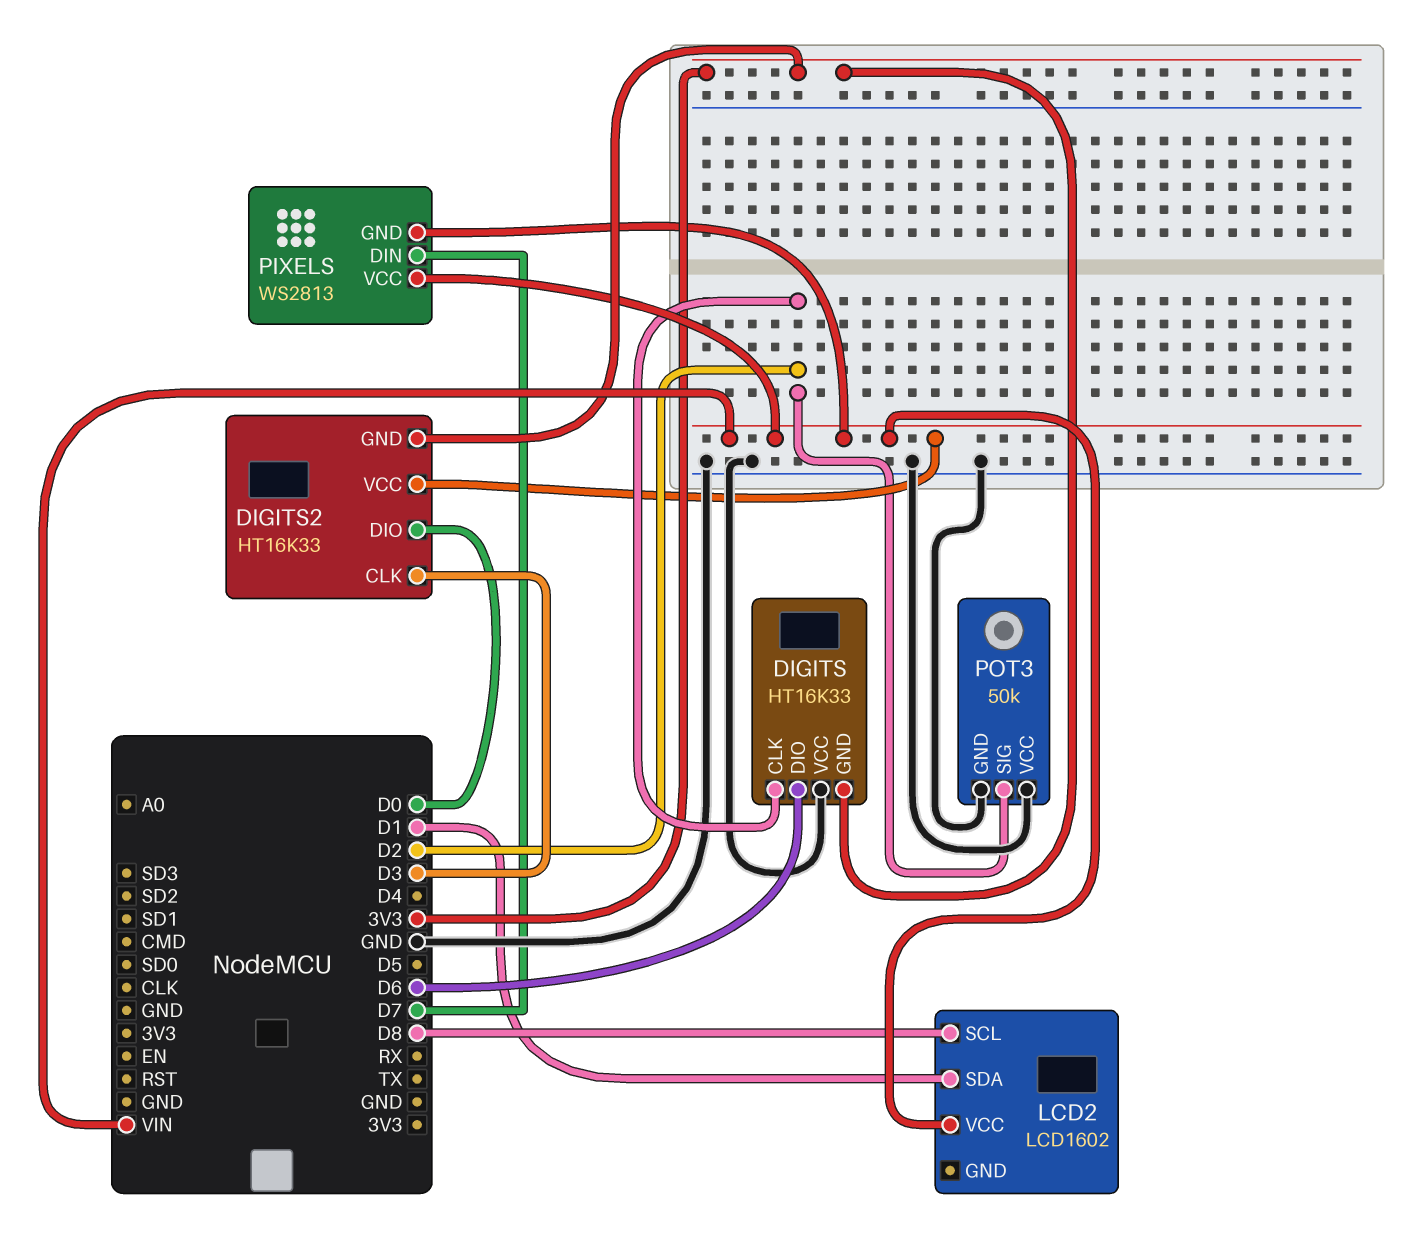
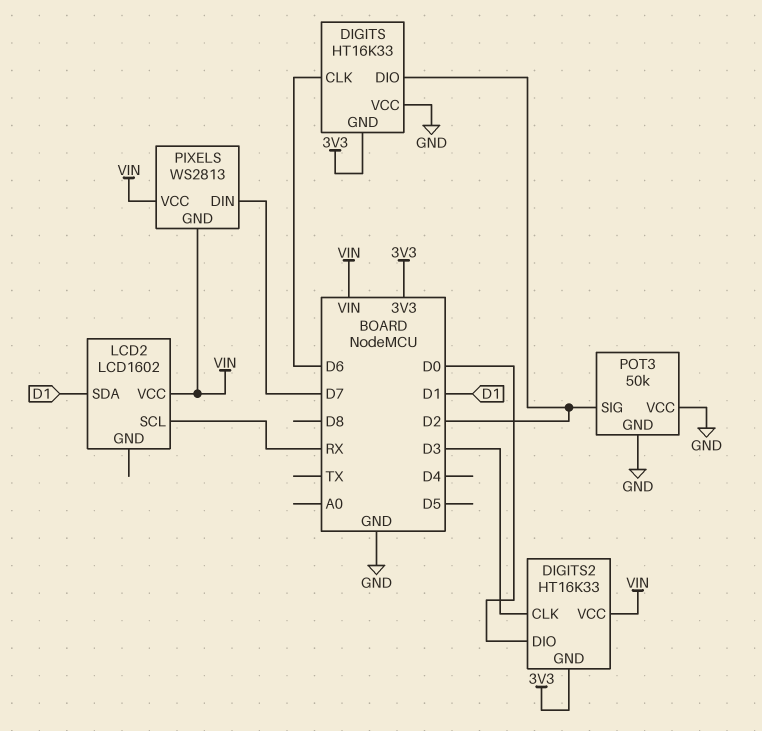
DIGITS pin CLK: D2 -> D6
DIGITS pin DIO: D6 -> D2
LCD2 pin SCL: D8 -> RX

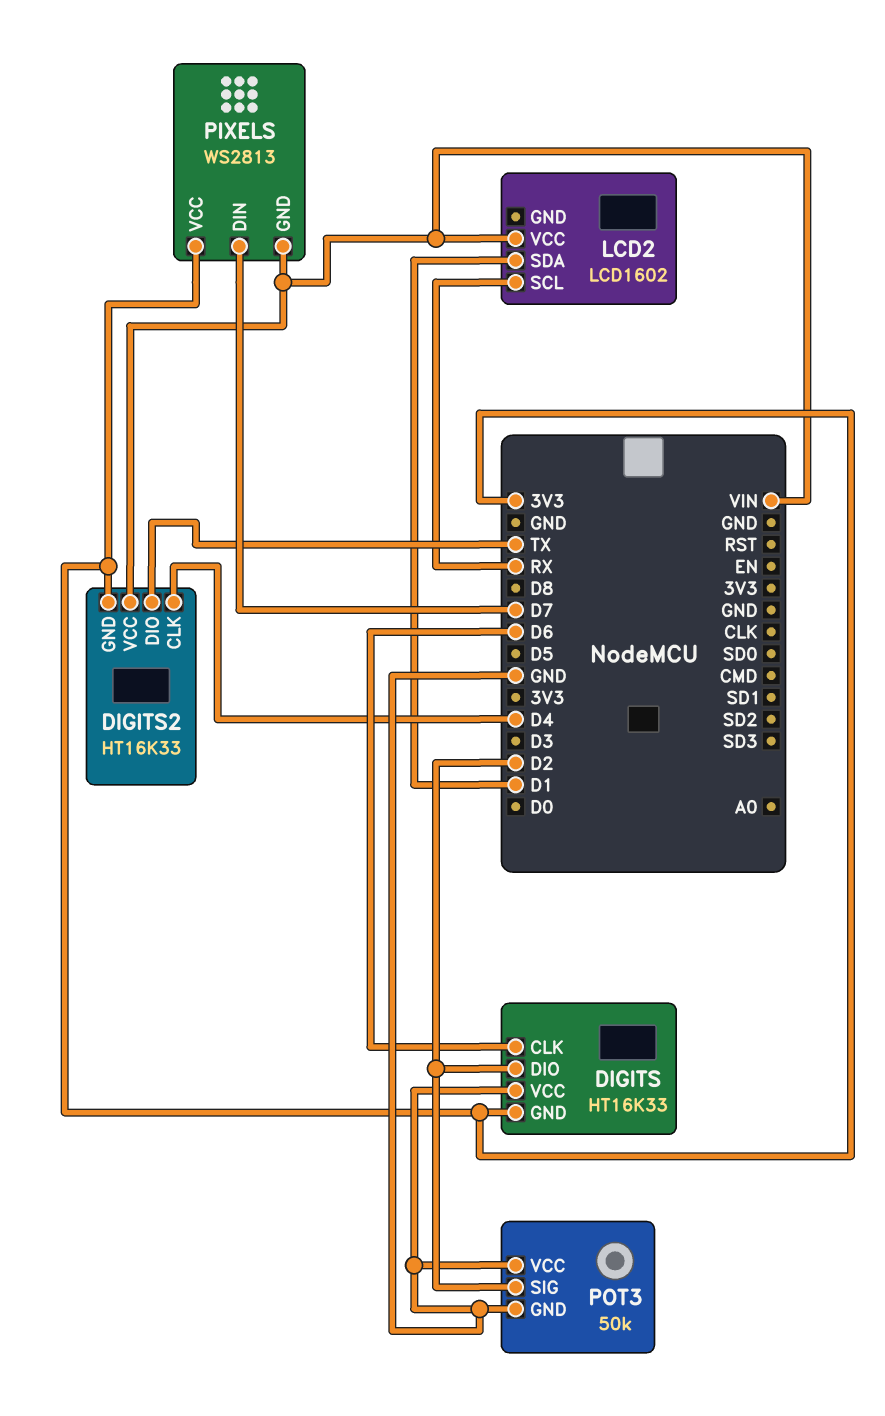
DIGITS2 pin CLK: D3 -> D4
DIGITS2 pin DIO: D0 -> TX
PIXELS pin VCC: VIN -> 3V3

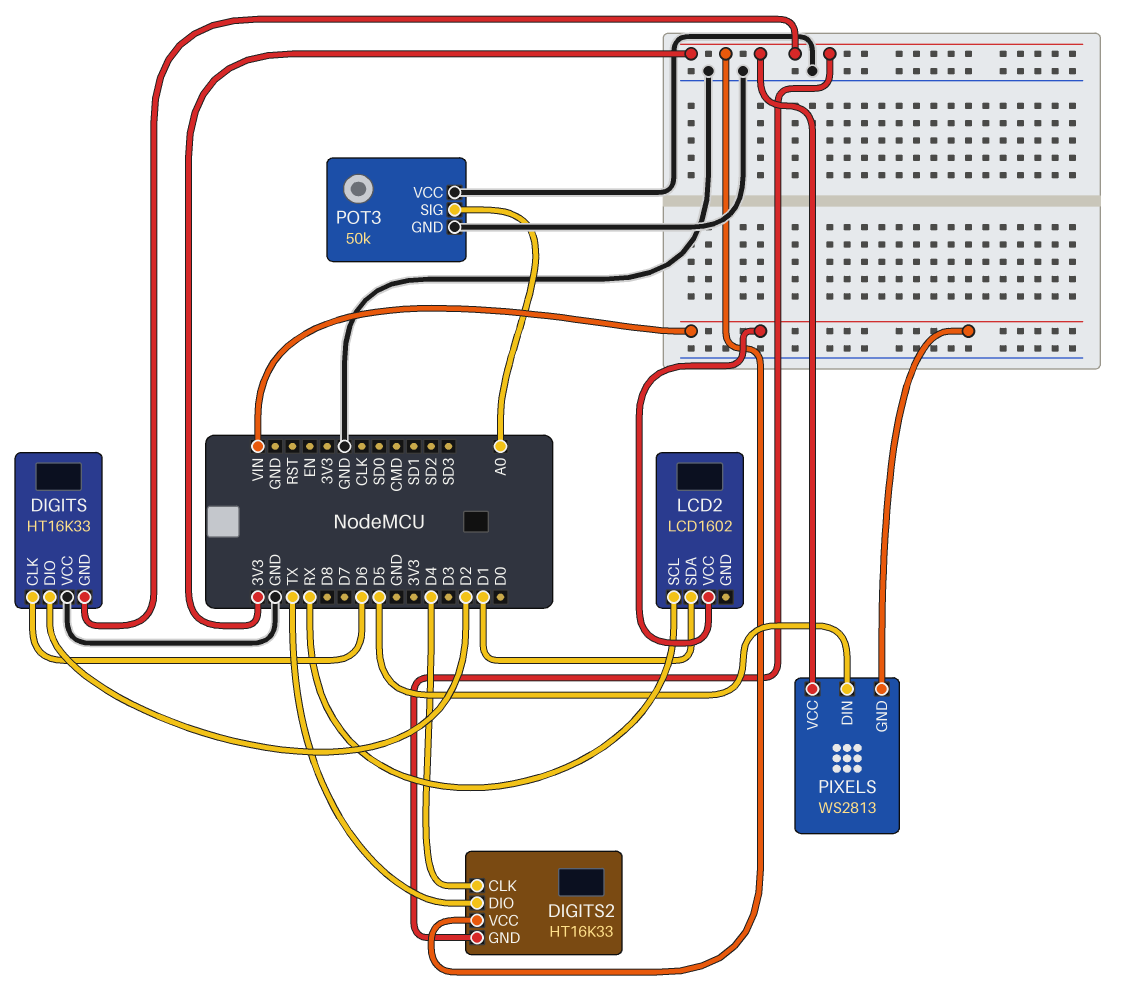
DIGITS2 pin VCC: VIN -> 3V3
PIXELS pin DIN: D7 -> D5
POT3 pin SIG: D2 -> A0

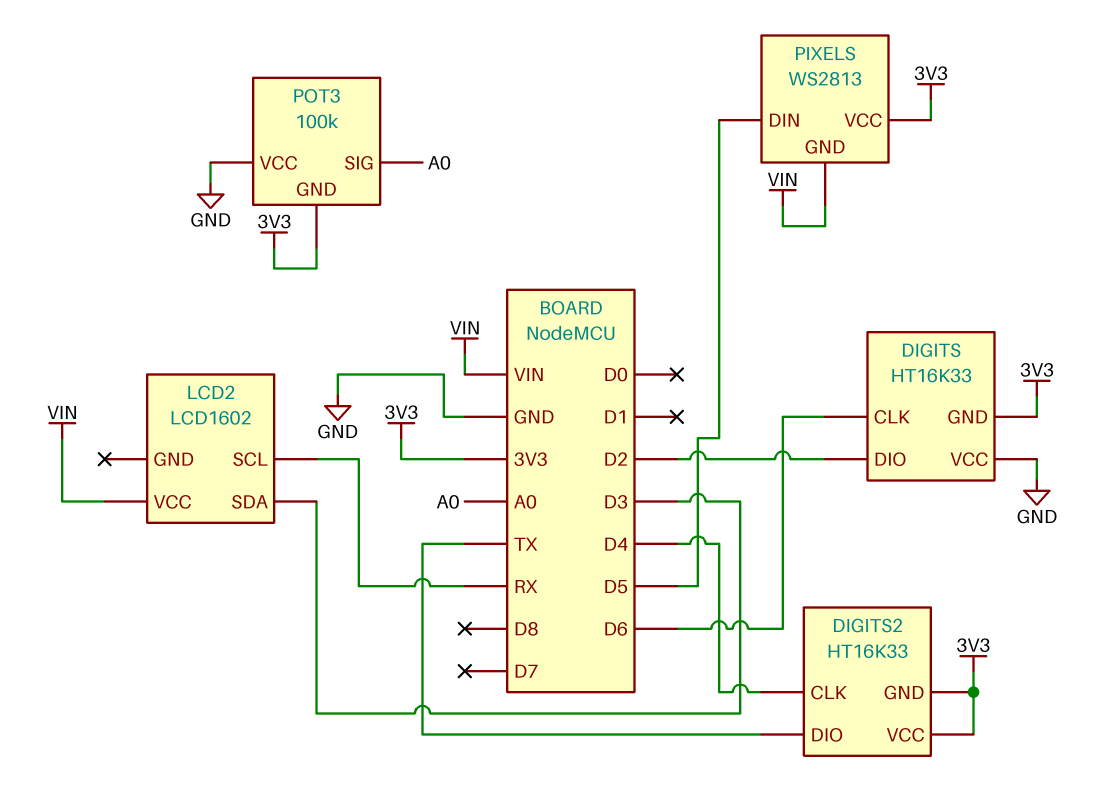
LCD2 pin SDA: D1 -> D3
POT3: 50k -> 100k
POT3 pin GND: GND -> 3V3

